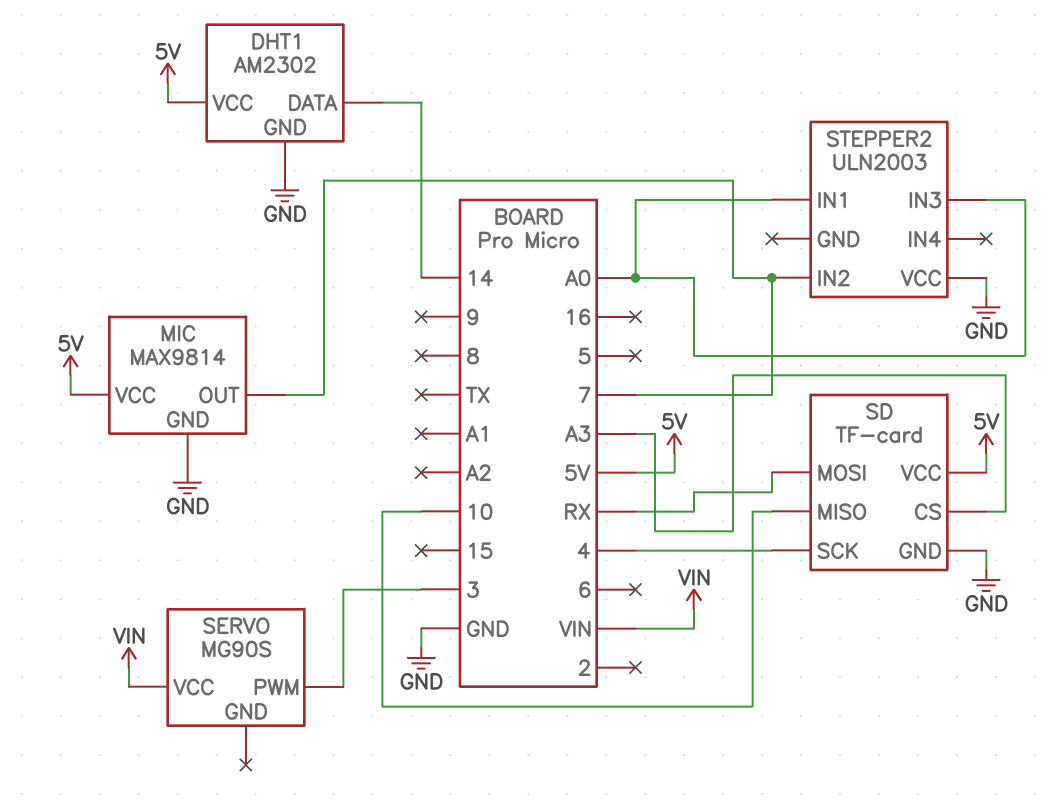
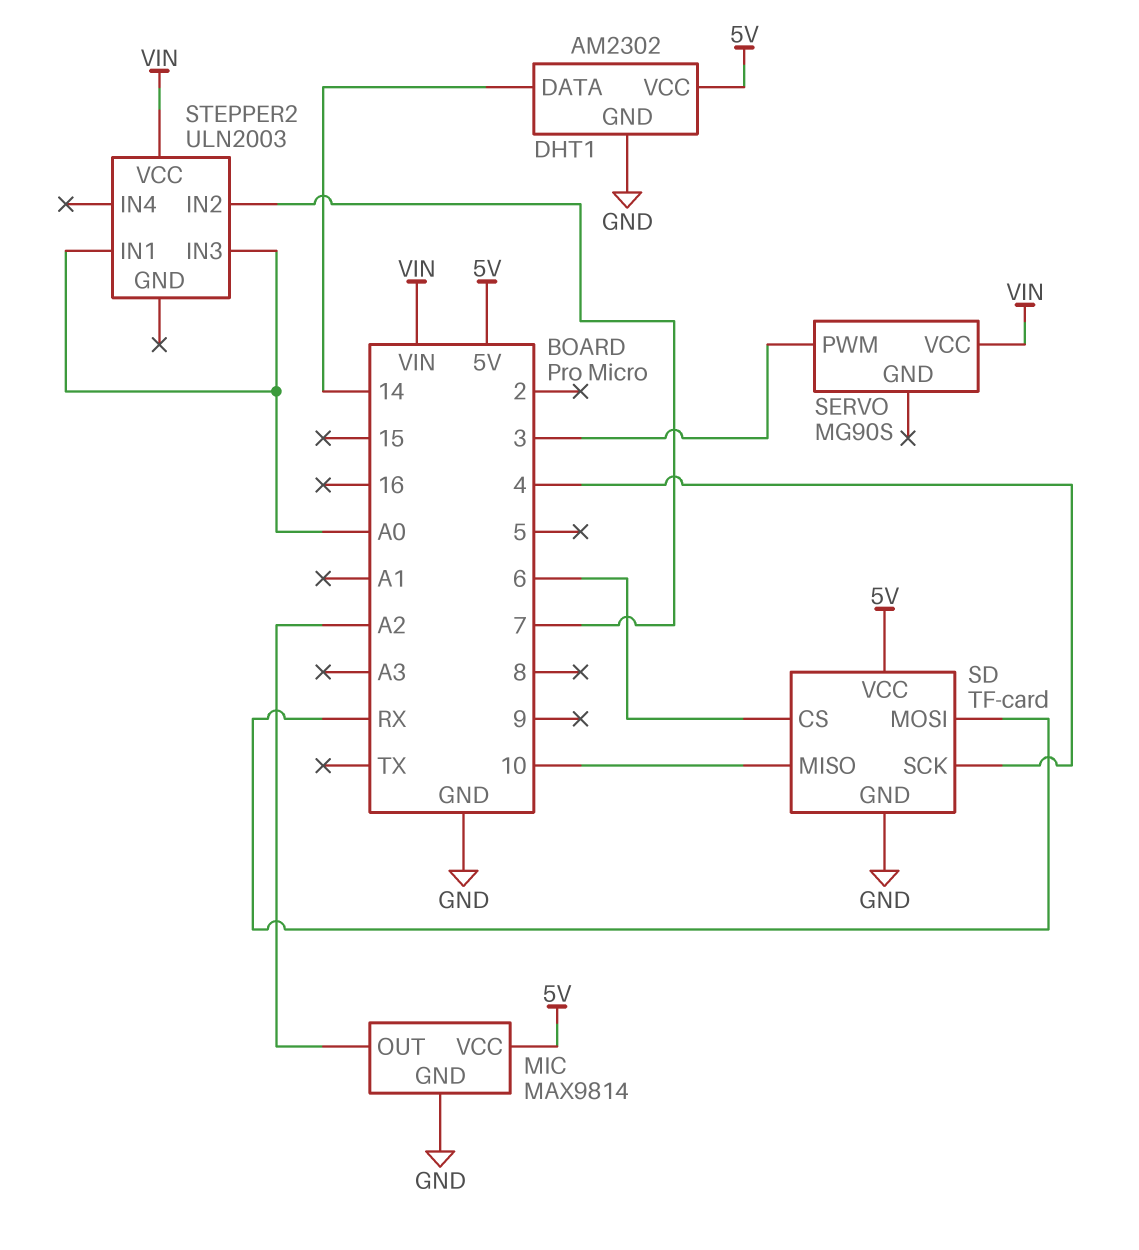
MIC pin OUT: 7 -> A2
SD pin CS: A3 -> 6
STEPPER2 pin VCC: GND -> VIN

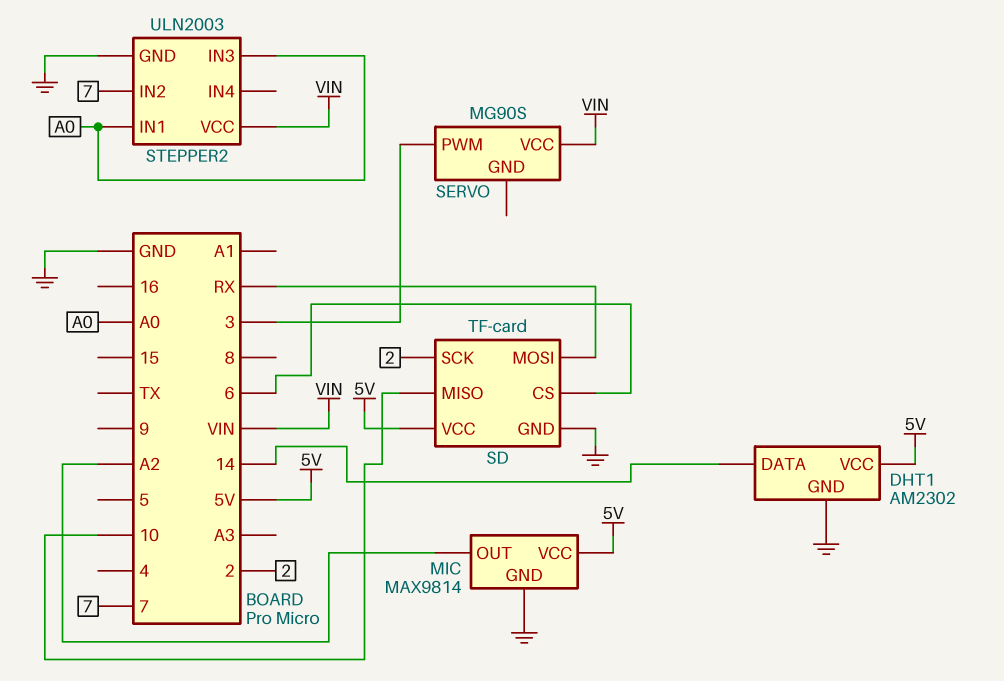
SD pin SCK: 4 -> 2
STEPPER2 pin GND: none -> GND

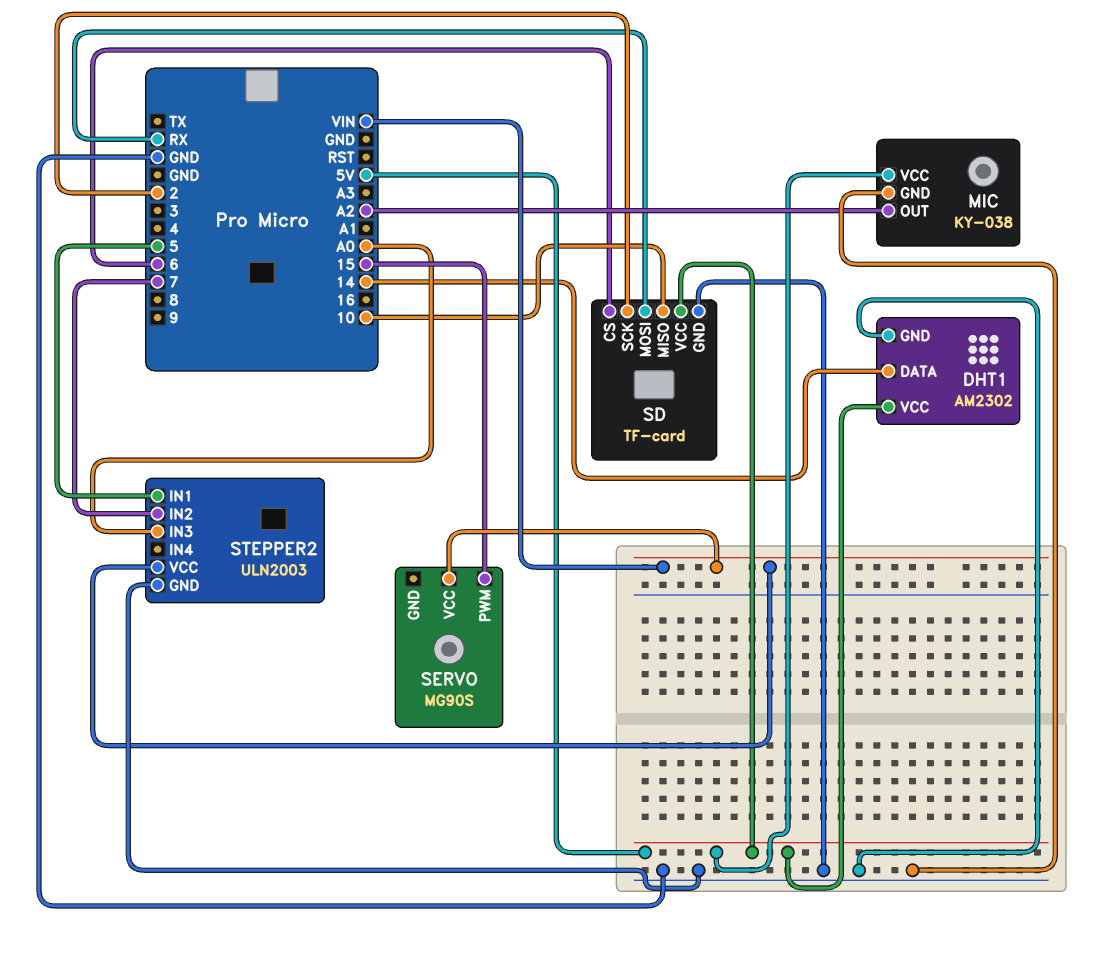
MIC: MAX9814 -> KY-038
SERVO pin PWM: 3 -> 15
STEPPER2 pin IN1: A0 -> 5

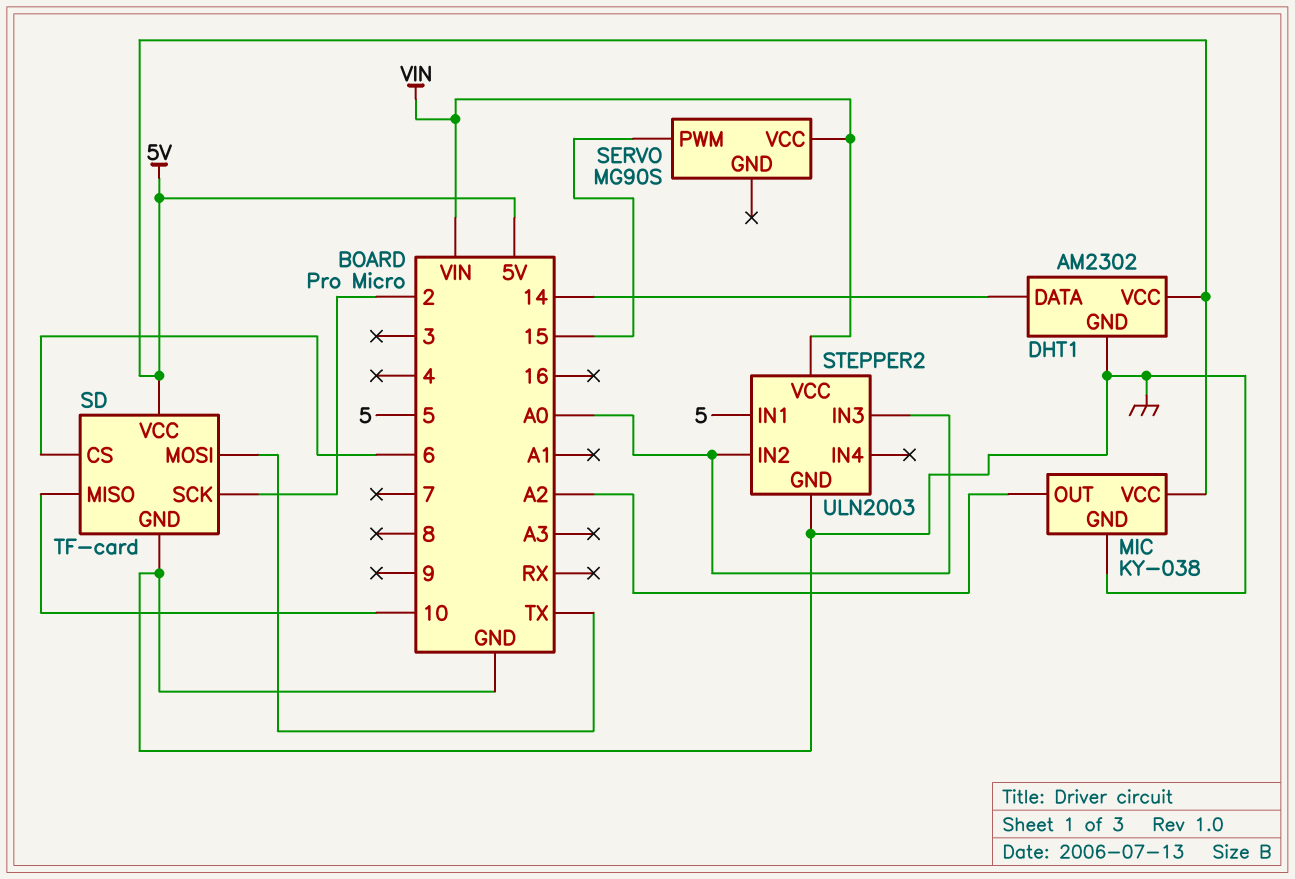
SD pin MOSI: RX -> TX
STEPPER2 pin IN2: 7 -> A0

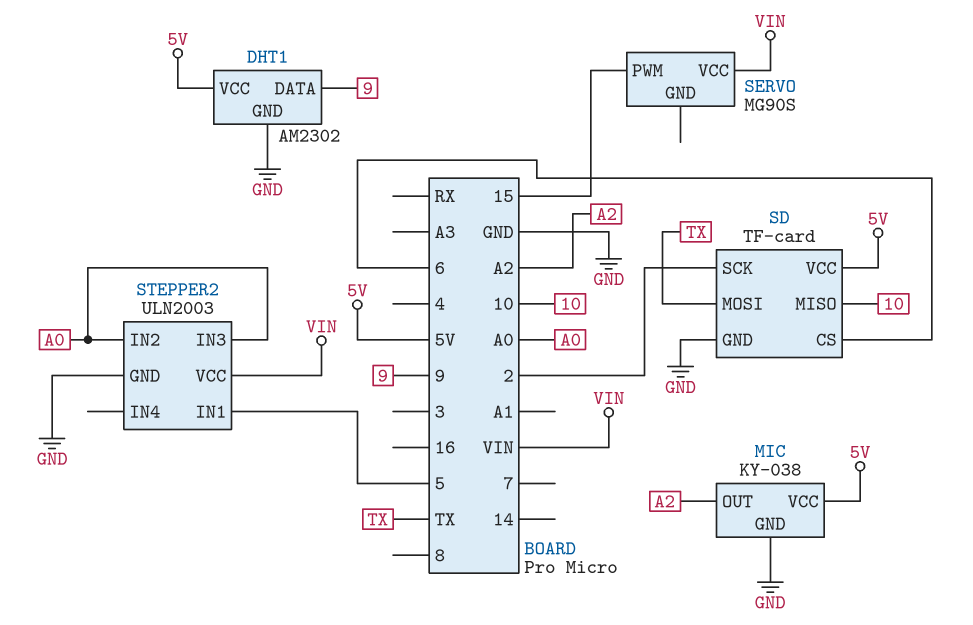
DHT1 pin DATA: 14 -> 9

